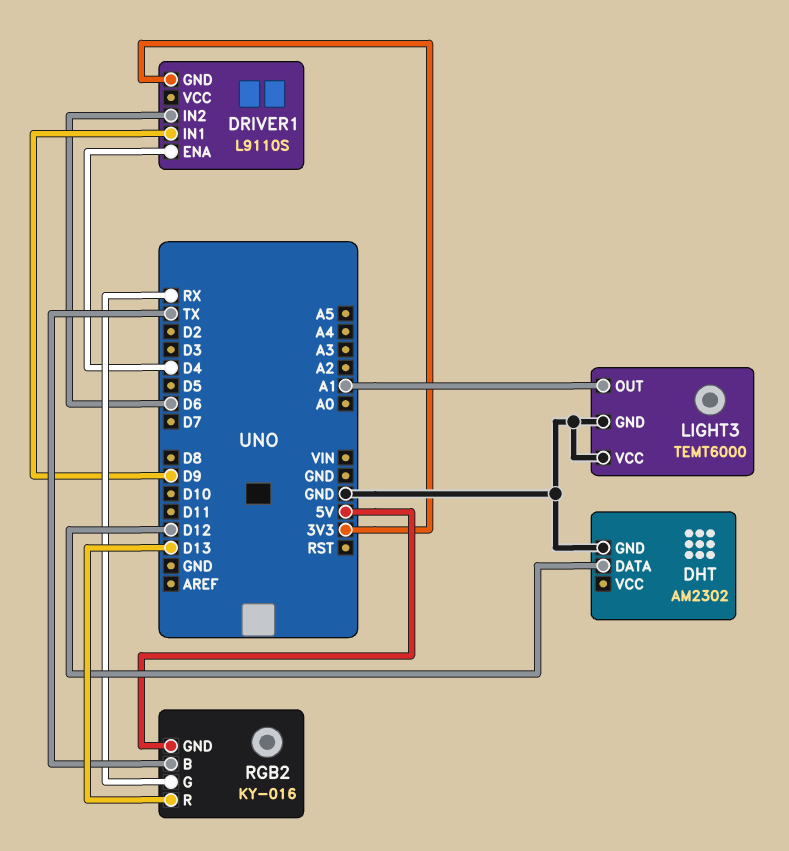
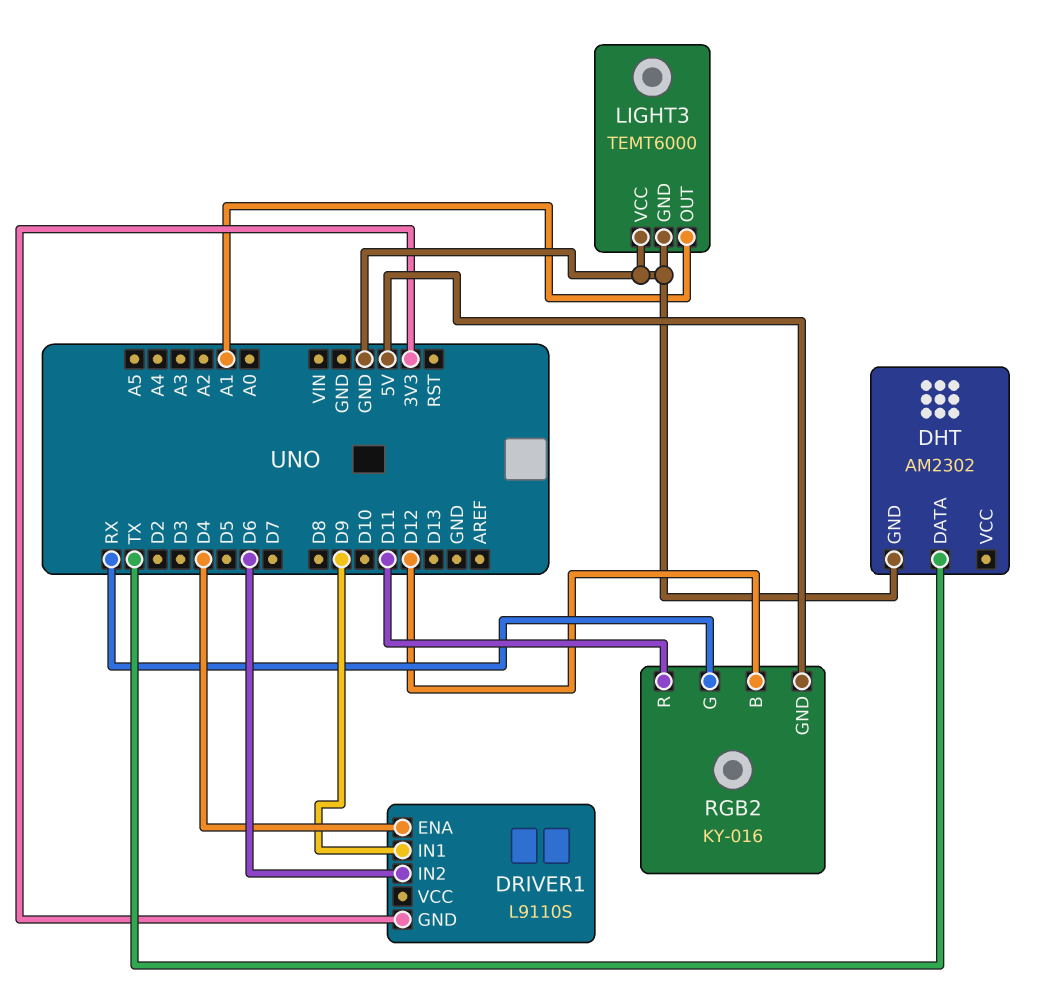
DHT pin DATA: D12 -> TX
RGB2 pin B: TX -> D12
RGB2 pin R: D13 -> D11

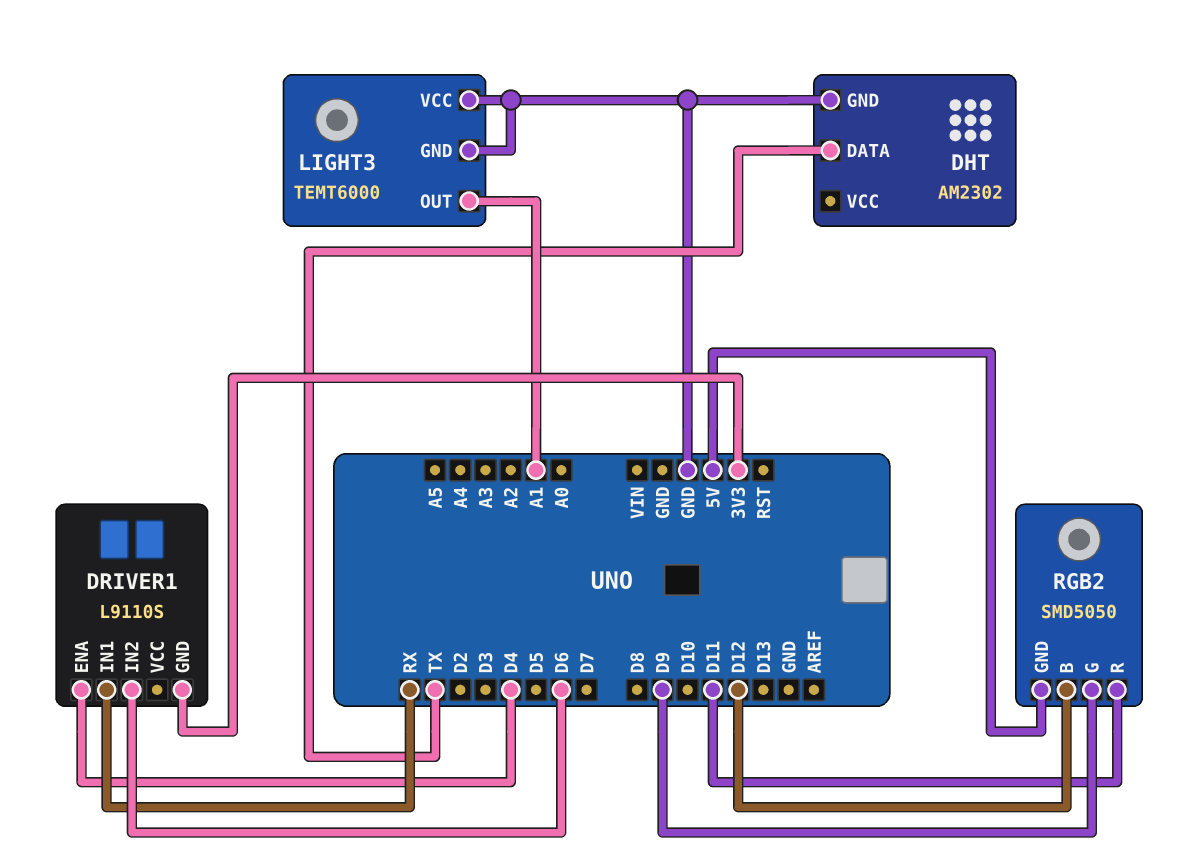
DRIVER1 pin IN1: D9 -> RX
RGB2: KY-016 -> SMD5050
RGB2 pin G: RX -> D9

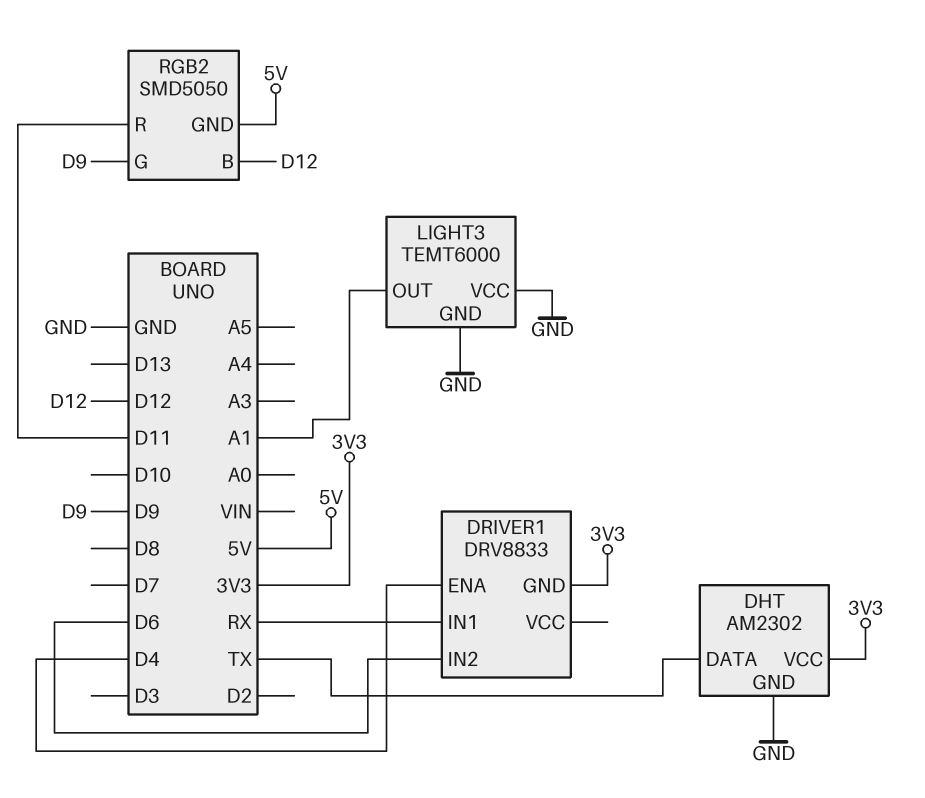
DHT pin VCC: none -> 3V3
DRIVER1: L9110S -> DRV8833

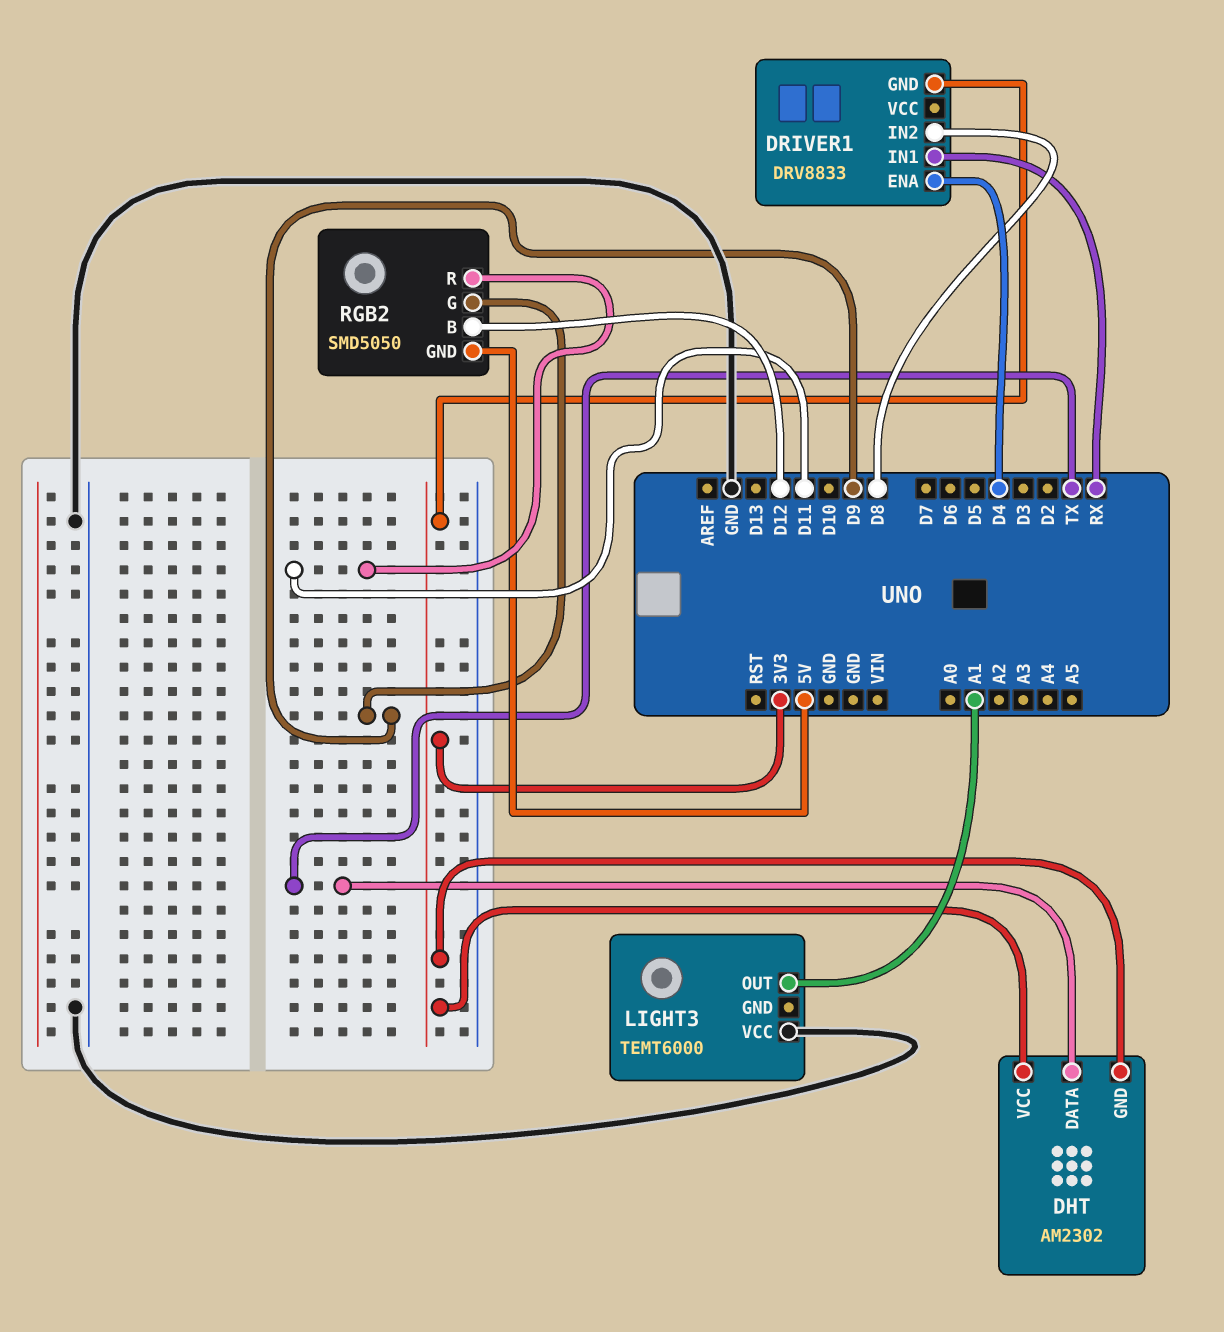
DHT pin GND: GND -> 3V3
DRIVER1 pin IN2: D6 -> D8
LIGHT3 pin GND: GND -> none

